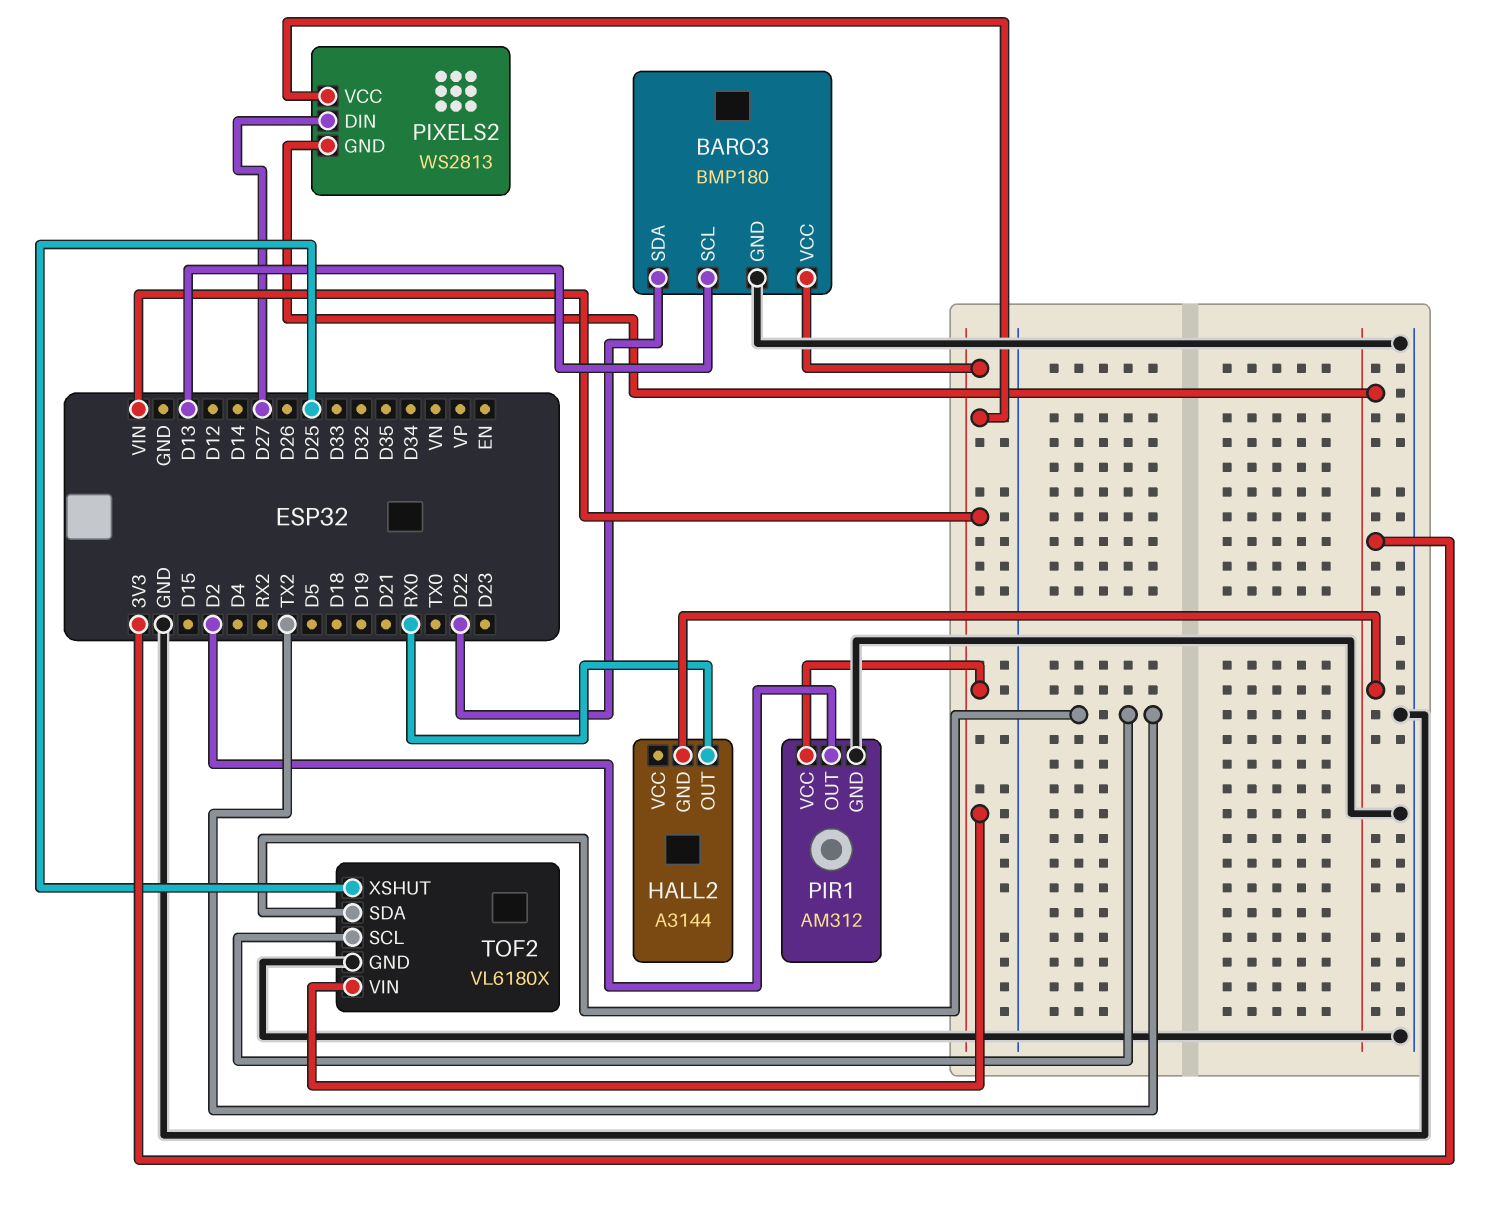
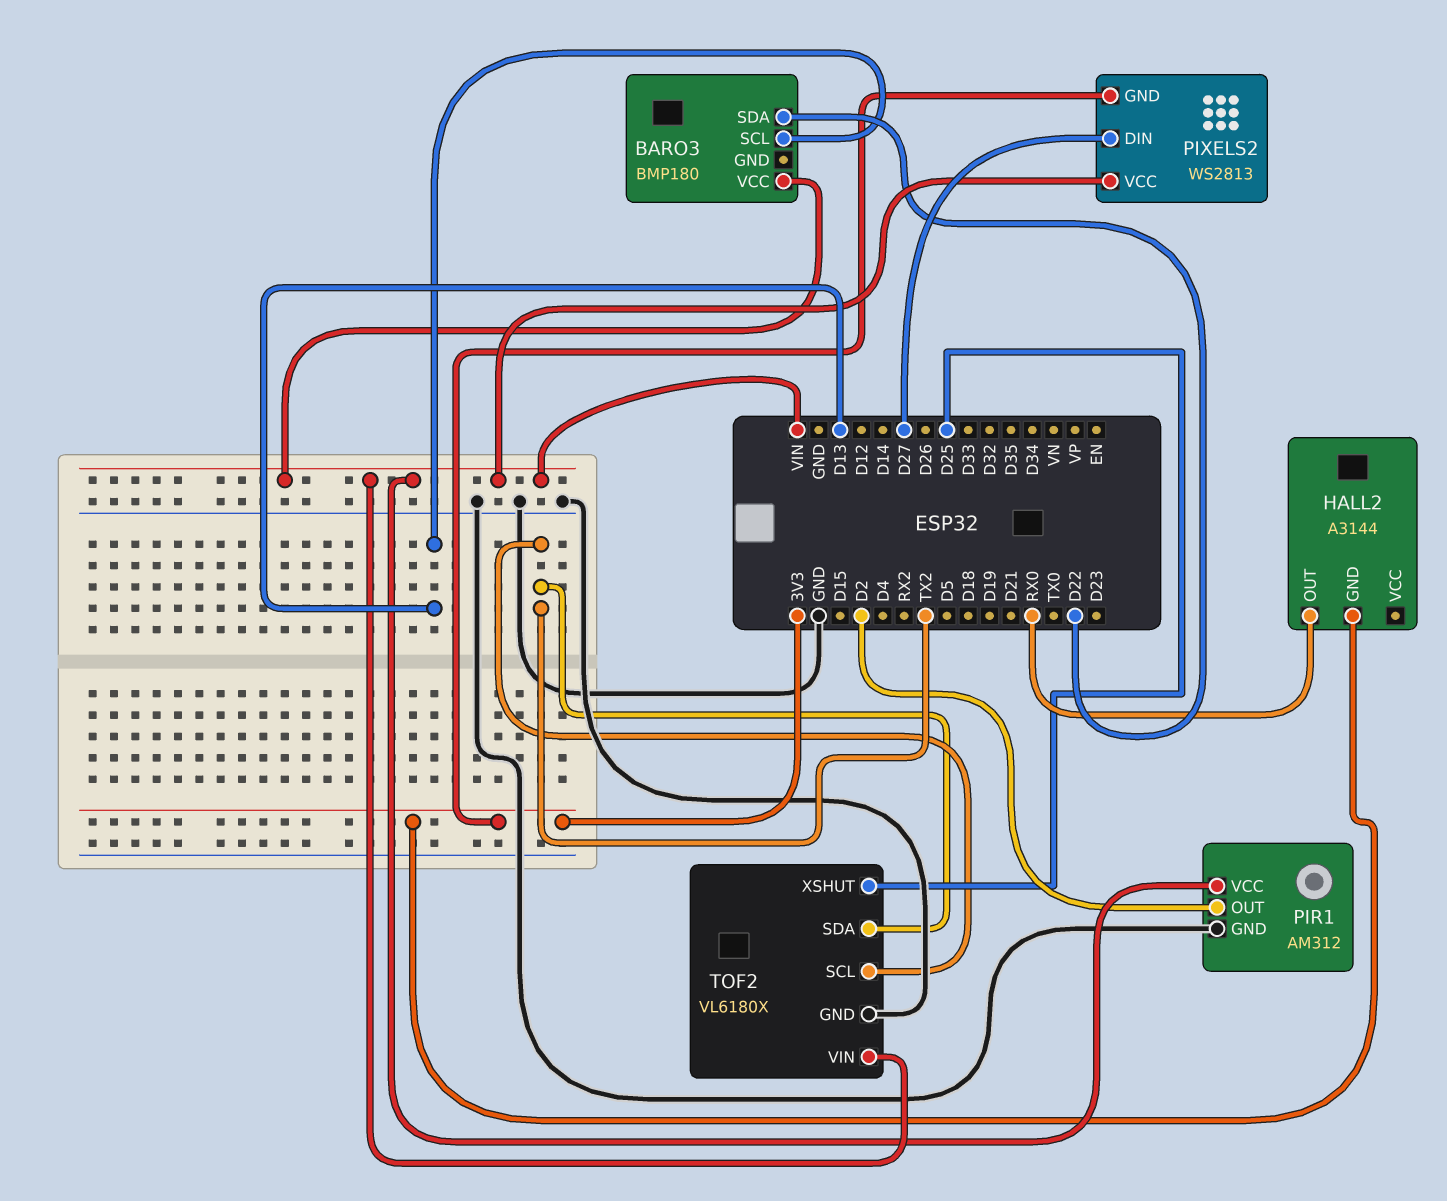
BARO3 pin GND: GND -> none

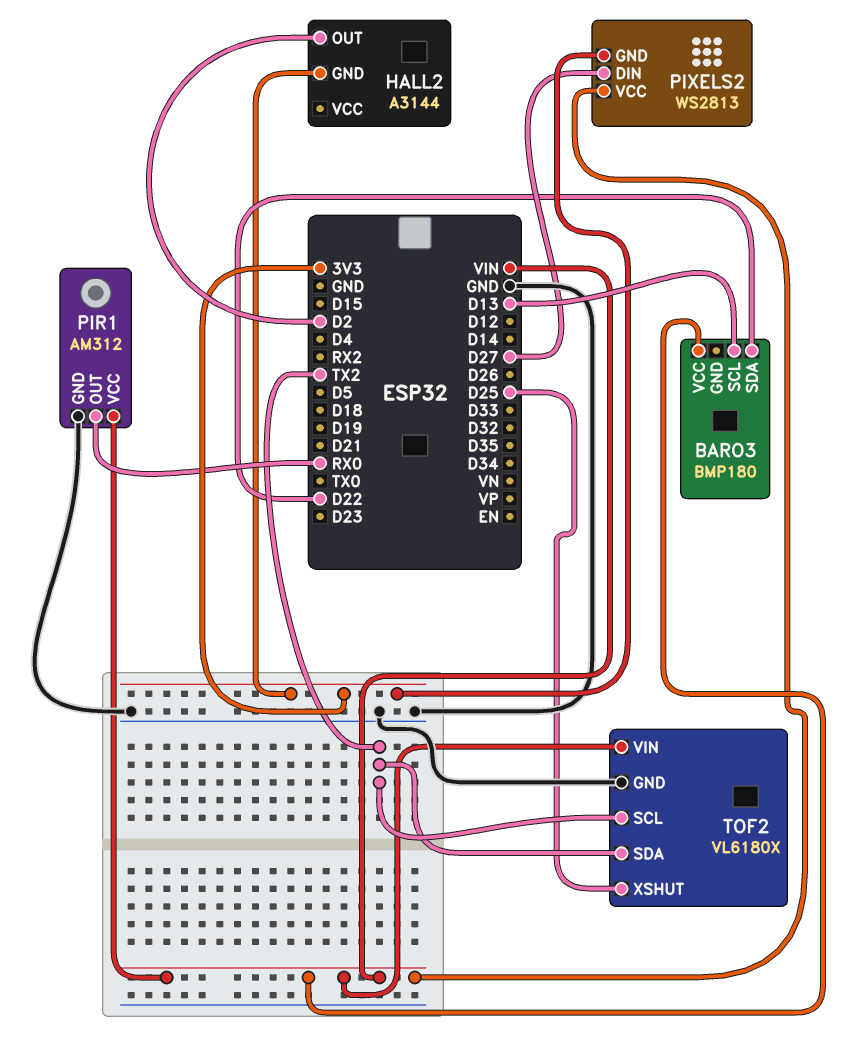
HALL2 pin OUT: RX0 -> D2
PIR1 pin OUT: D2 -> RX0

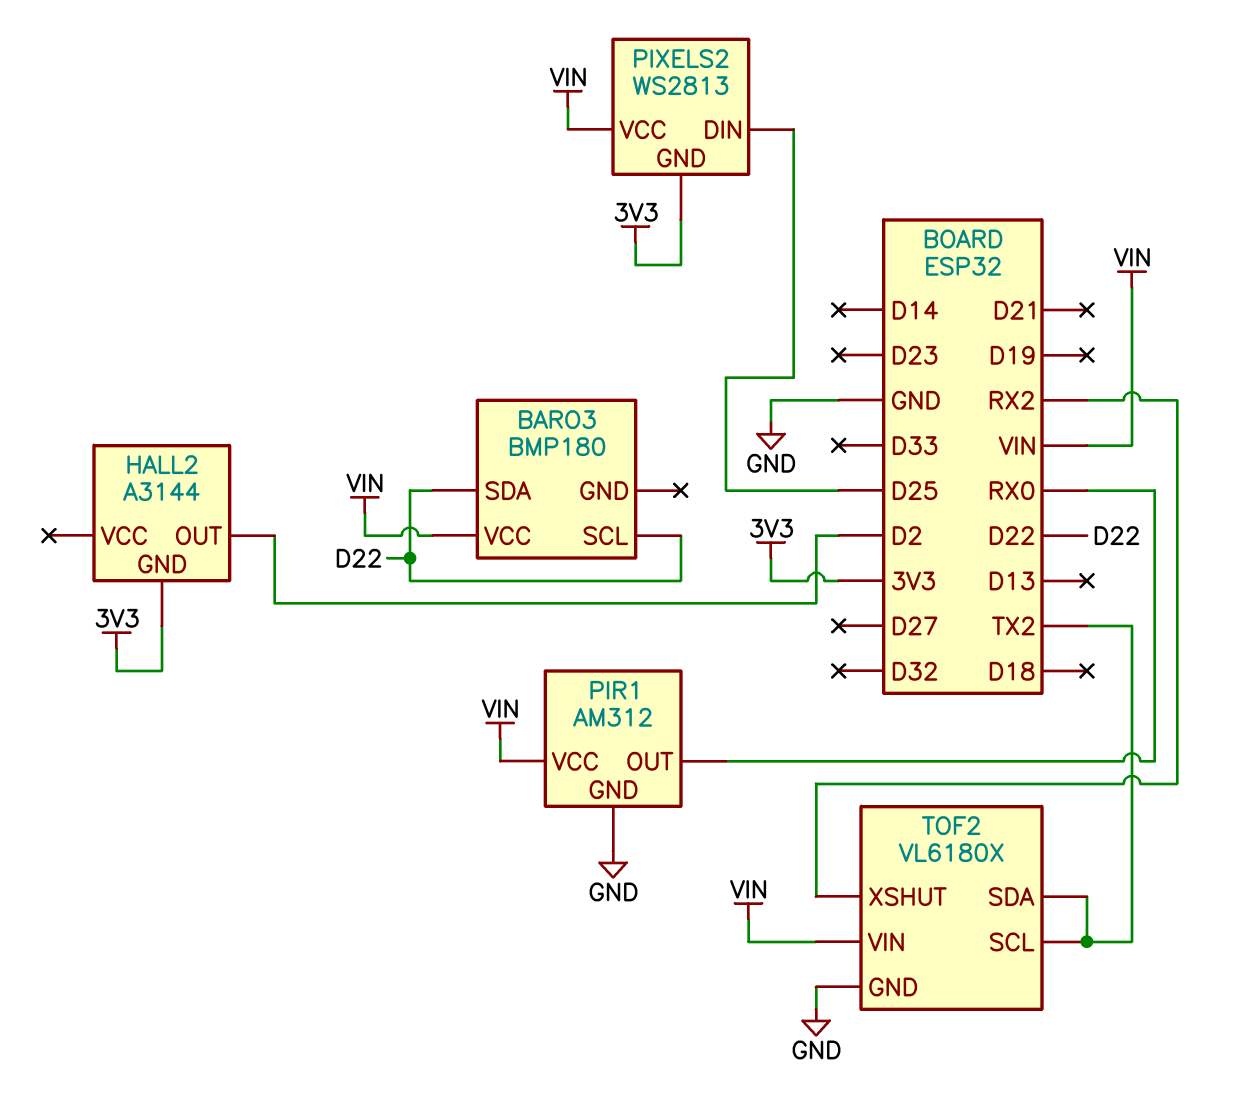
BARO3 pin SCL: D13 -> D22
PIXELS2 pin DIN: D27 -> D25
TOF2 pin XSHUT: D25 -> RX2

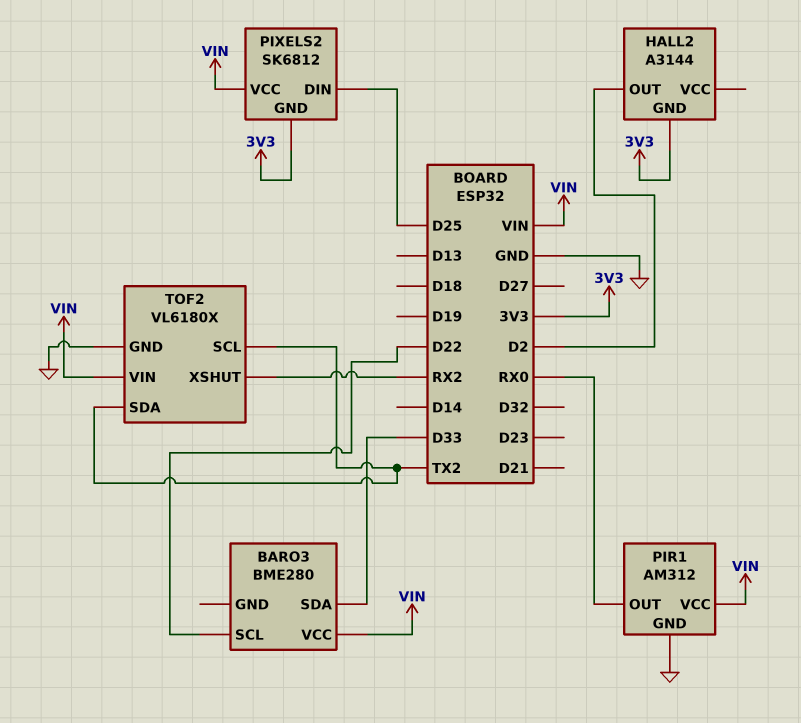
BARO3: BMP180 -> BME280
BARO3 pin SDA: D22 -> D33
PIXELS2: WS2813 -> SK6812

